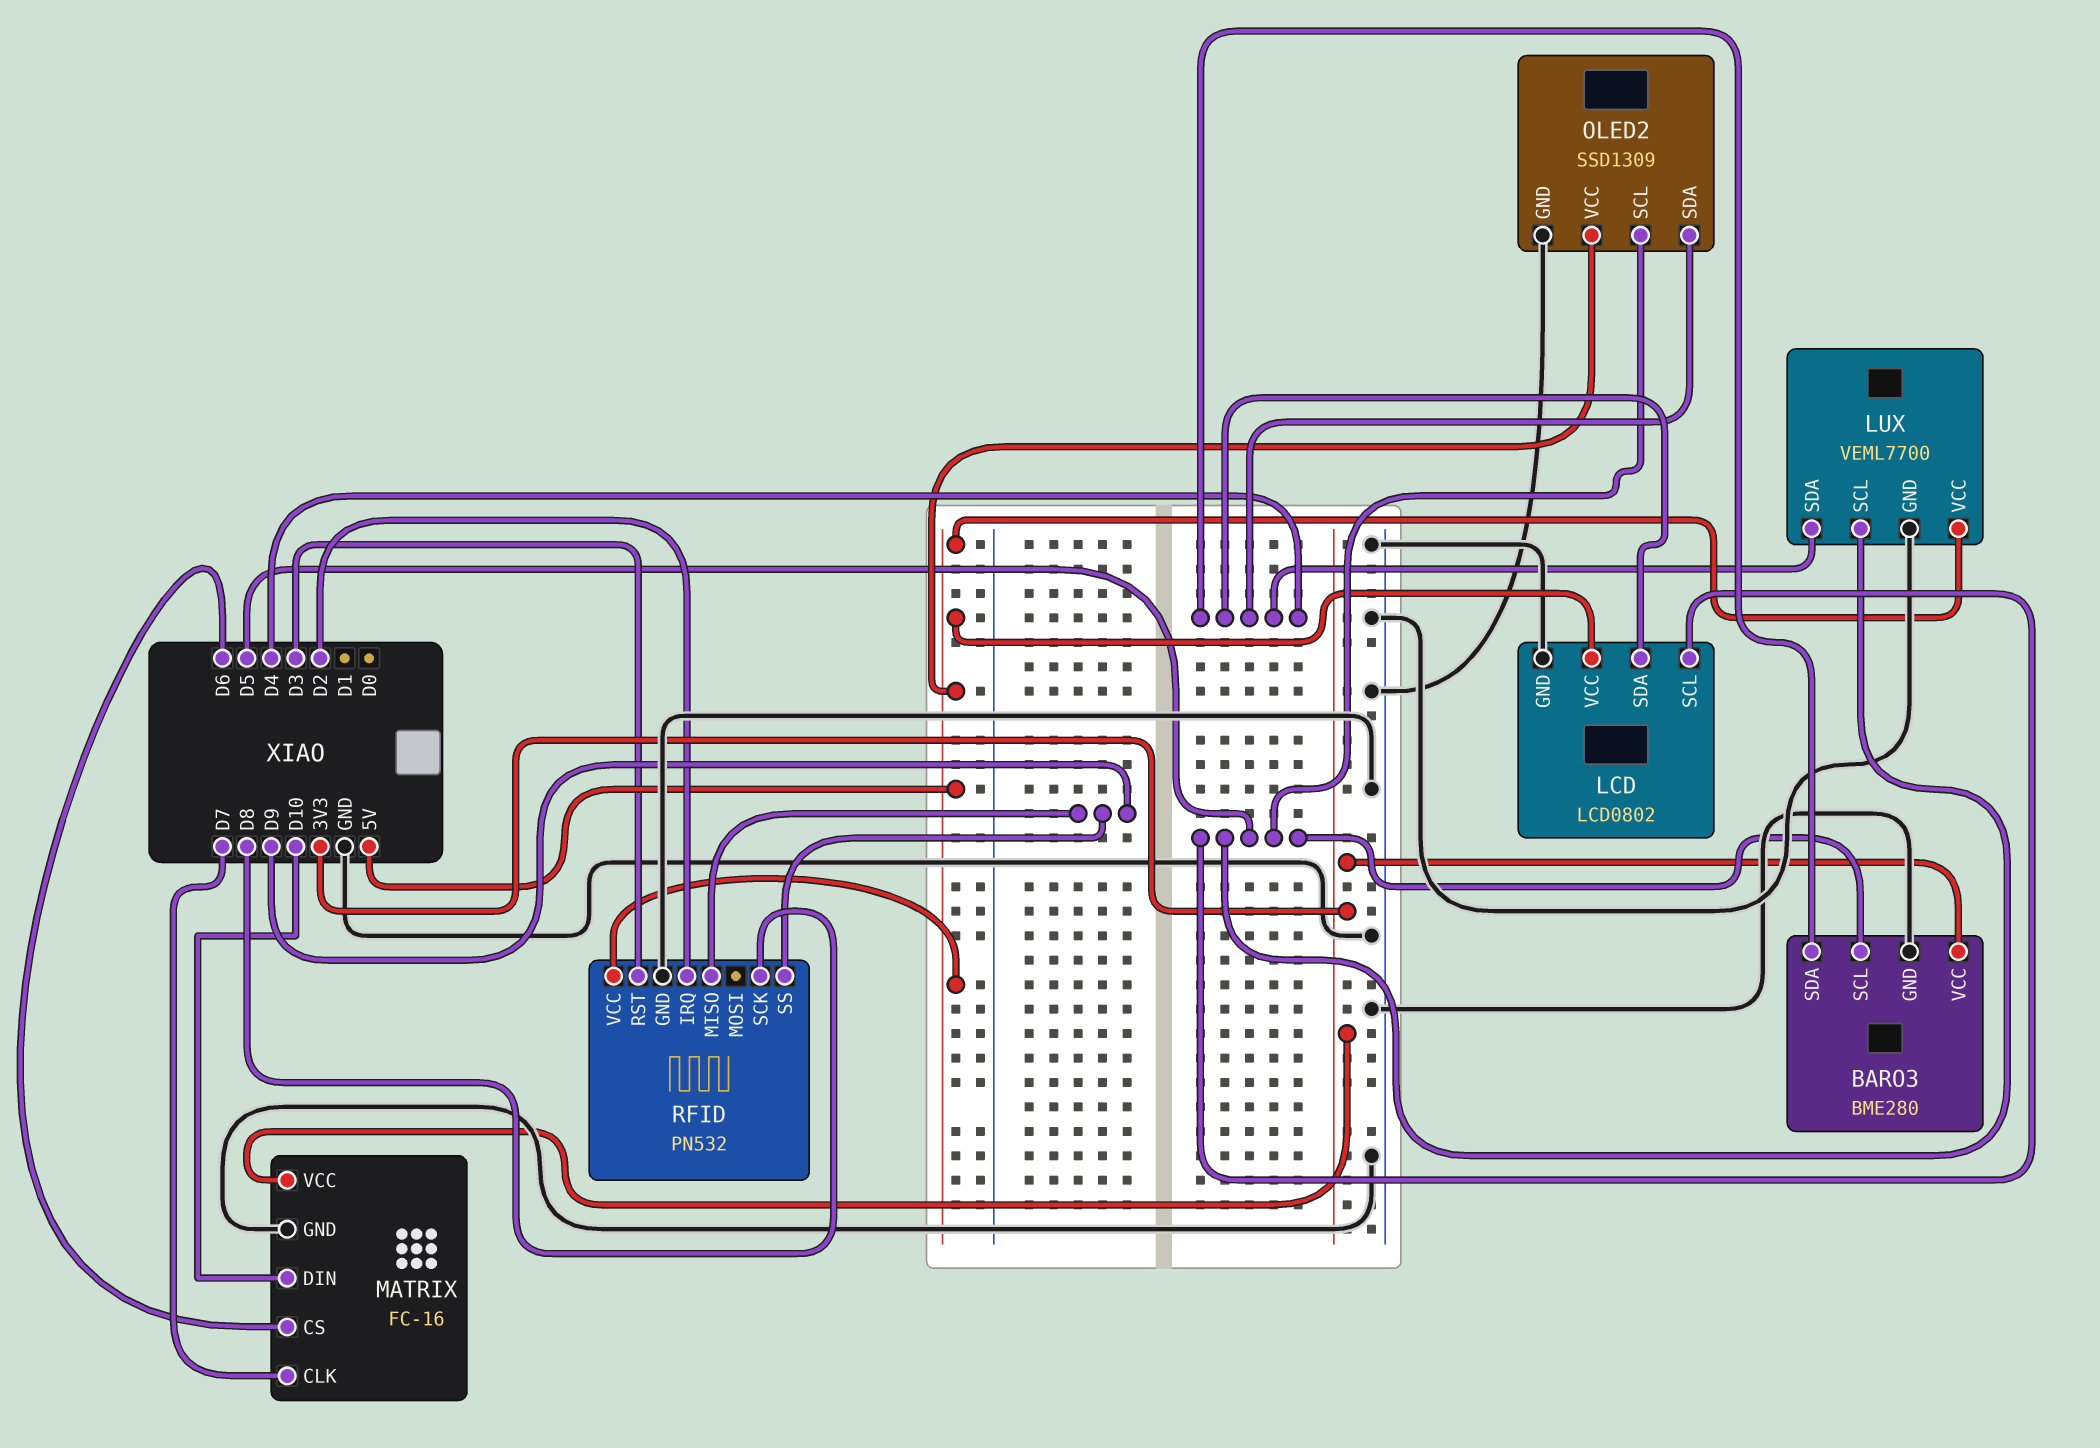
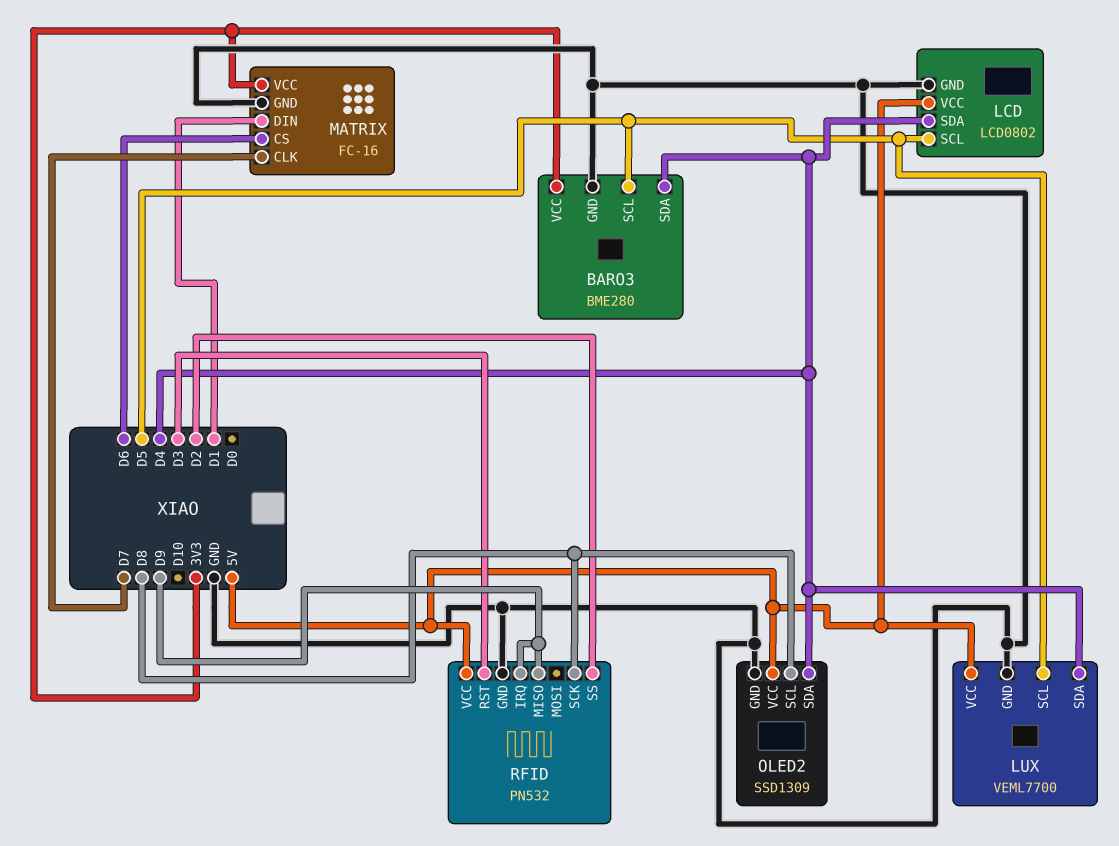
MATRIX pin DIN: D10 -> D1
OLED2 pin SCL: D5 -> D8
RFID pin IRQ: D2 -> D9
RFID pin SS: D9 -> D2

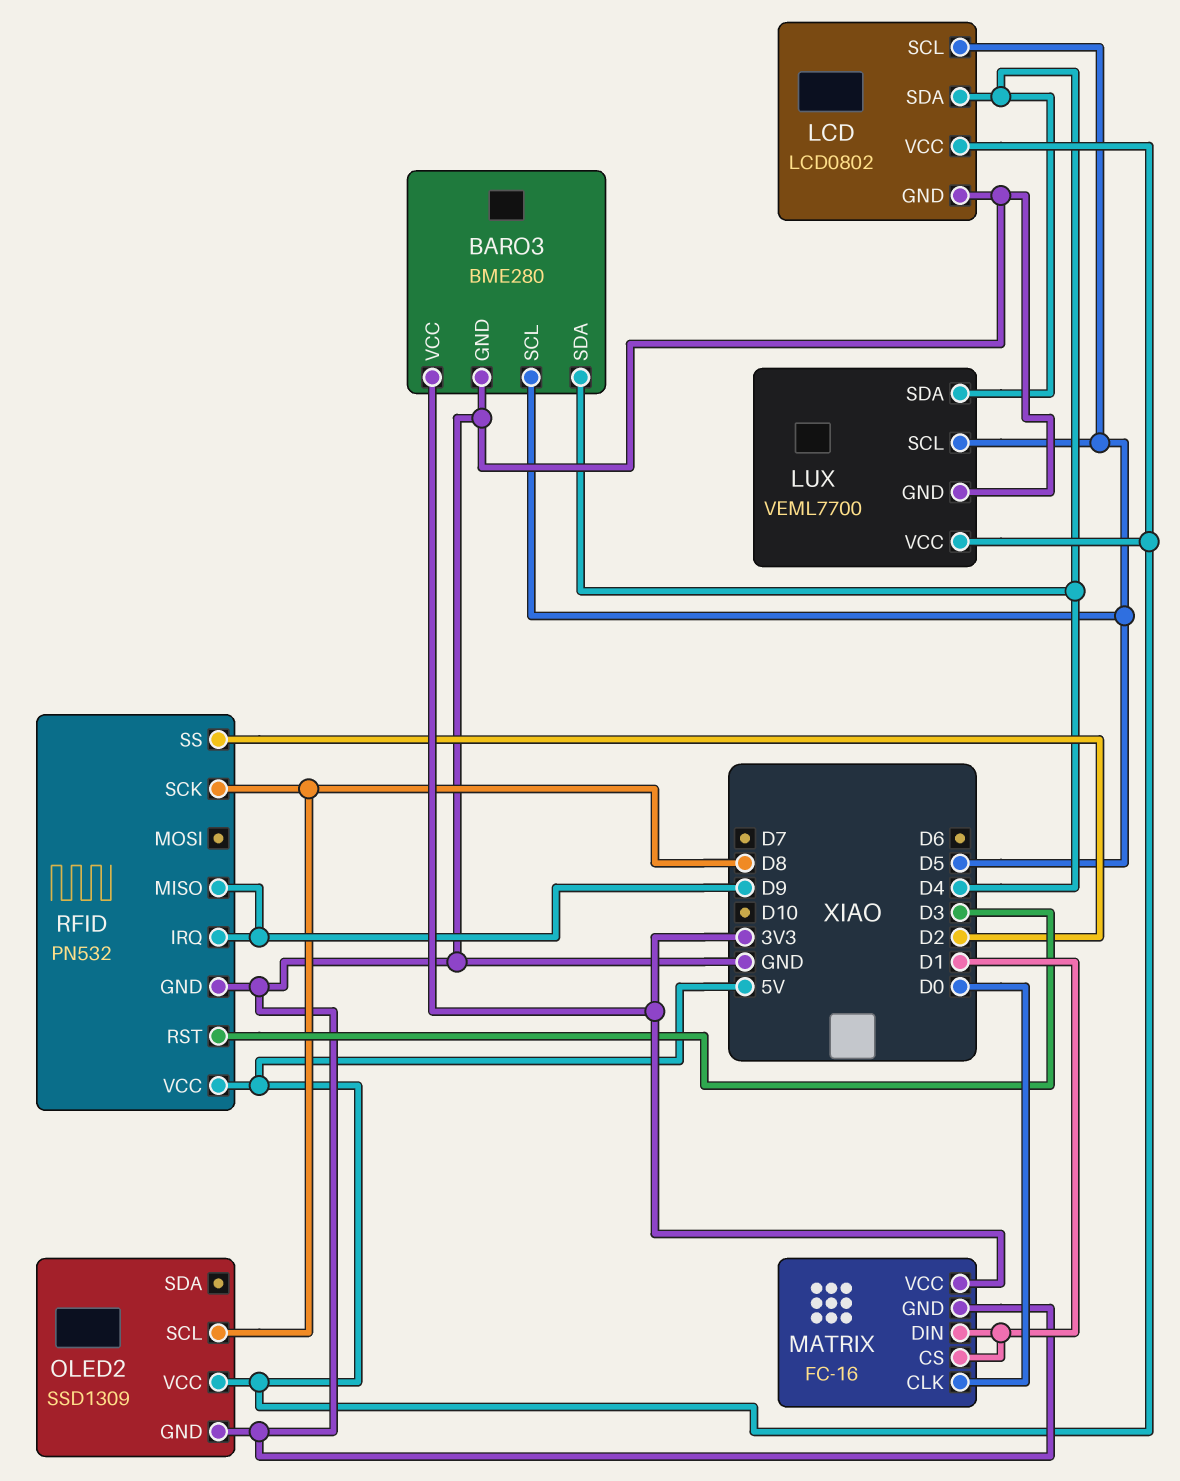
MATRIX pin CLK: D7 -> D0
MATRIX pin CS: D6 -> D1
OLED2 pin SDA: D4 -> none

